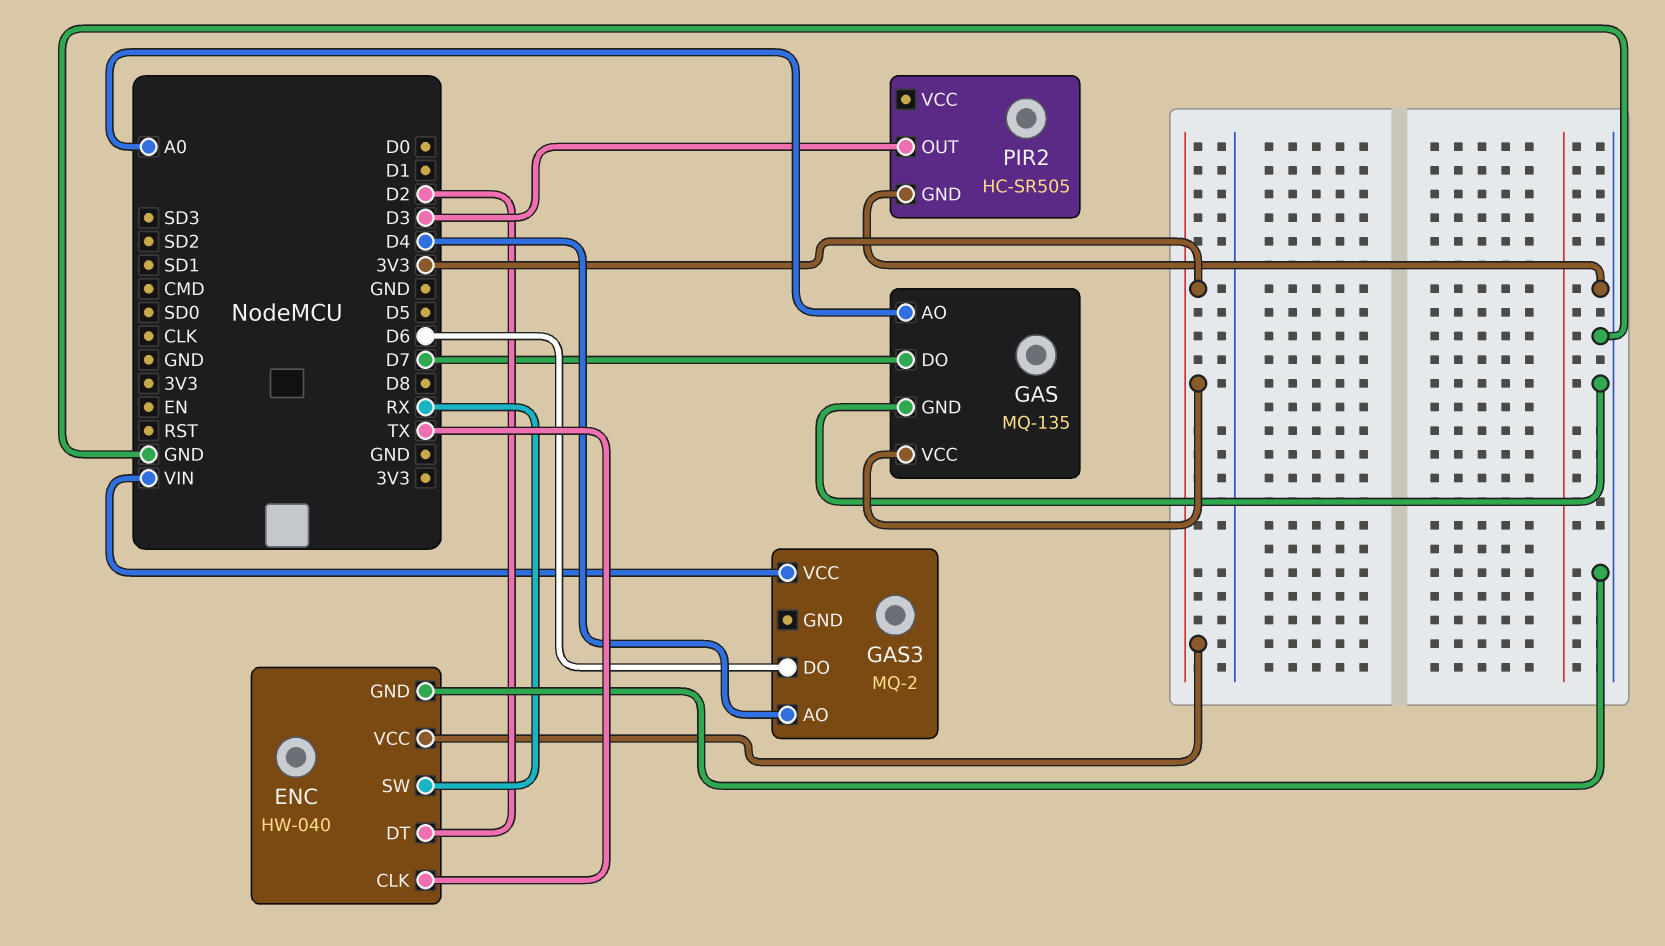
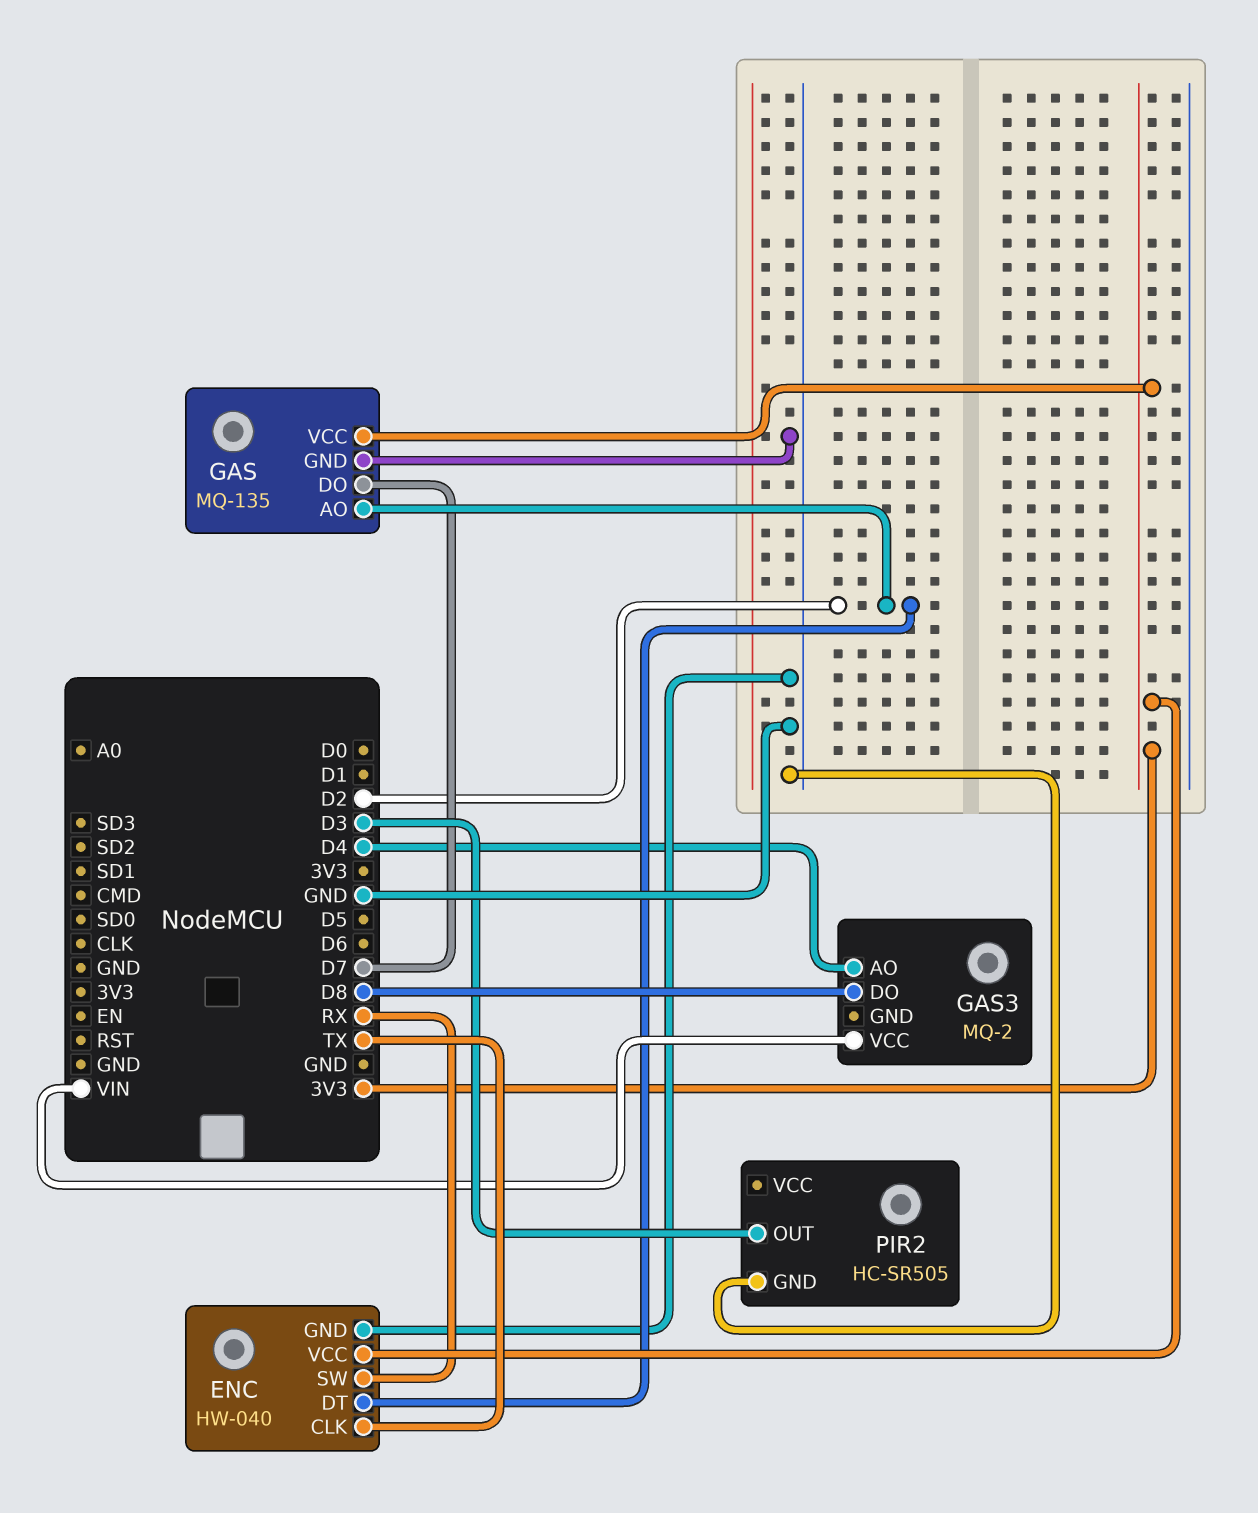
GAS pin AO: A0 -> D2
GAS3 pin DO: D6 -> D8

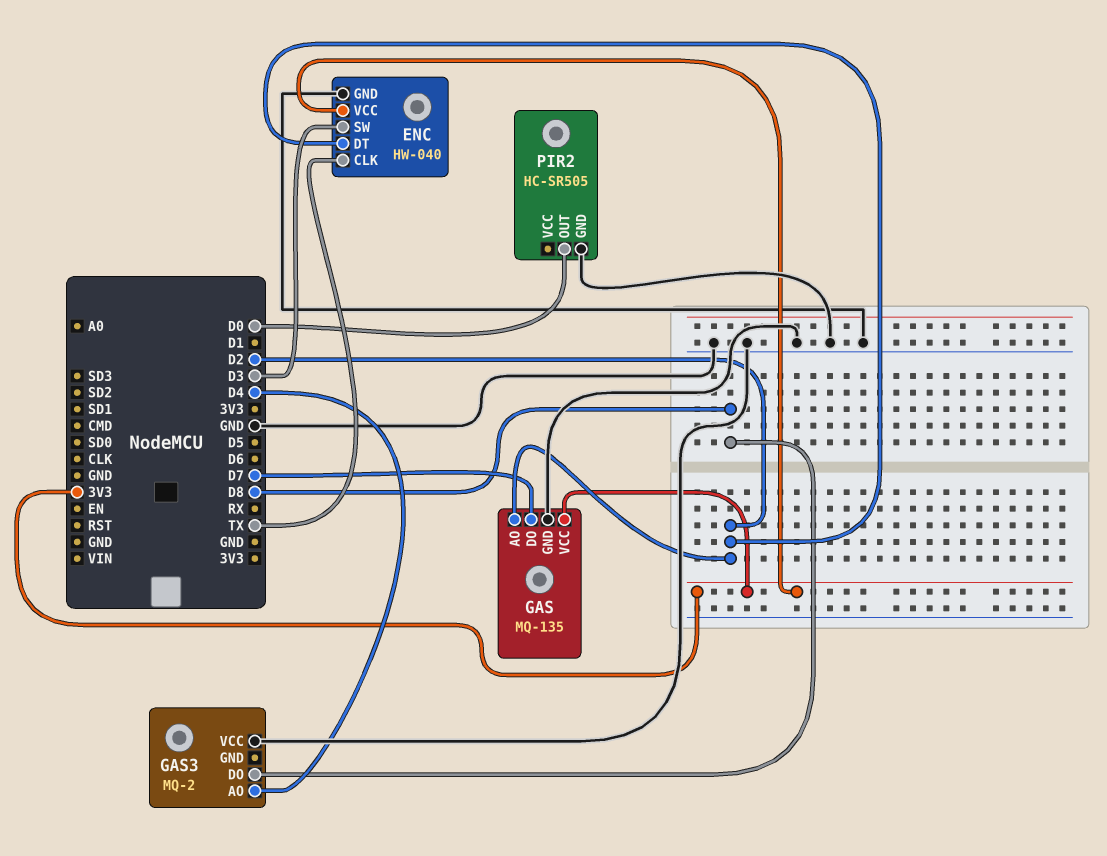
ENC pin SW: RX -> D3
GAS3 pin VCC: VIN -> GND
PIR2 pin OUT: D3 -> D0

